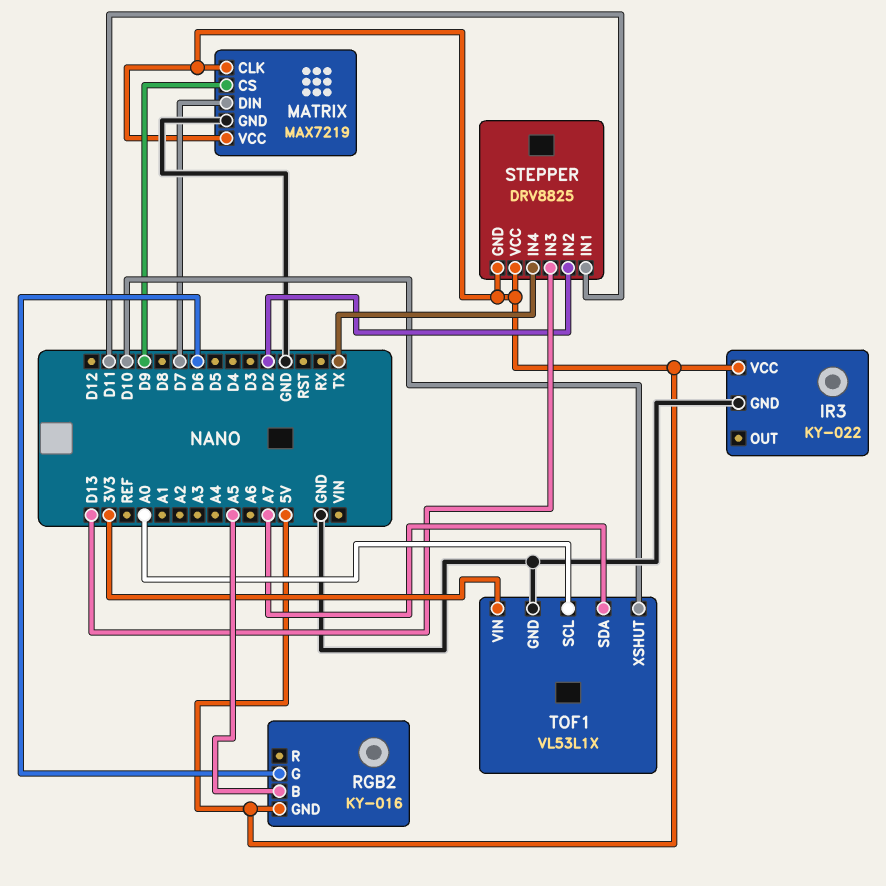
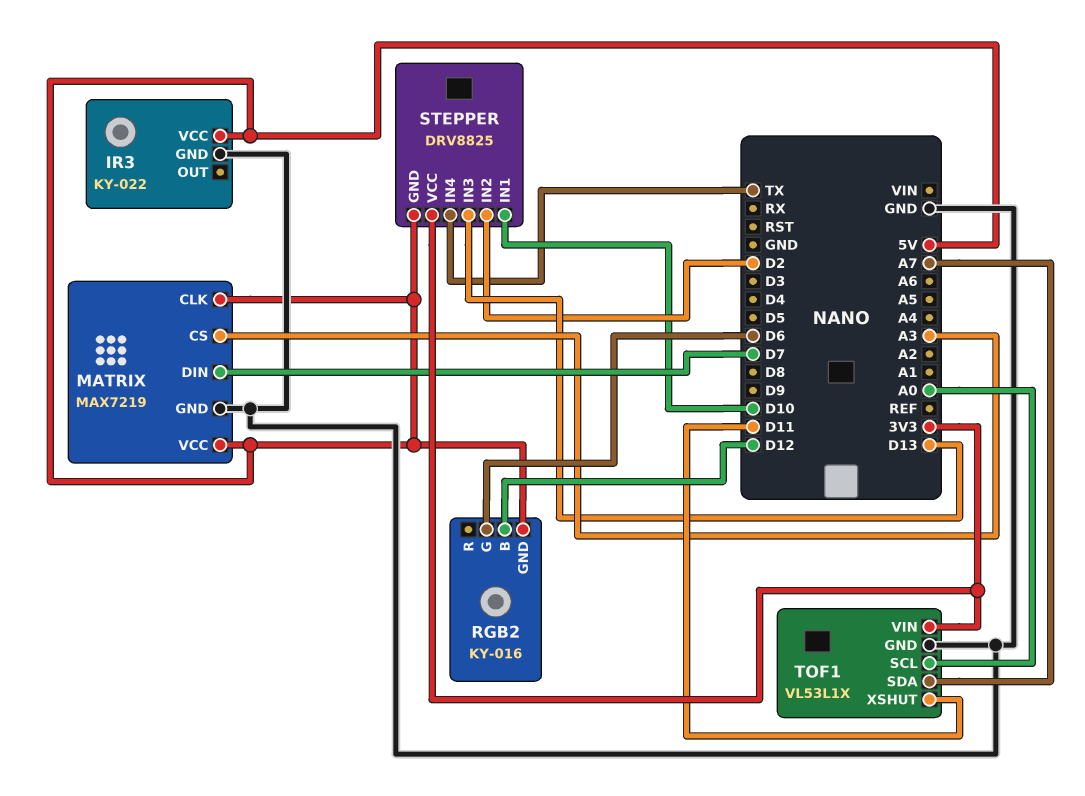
MATRIX pin CS: D9 -> A3
RGB2 pin B: A5 -> D12
STEPPER pin IN1: D11 -> D10
STEPPER pin VCC: 5V -> 3V3
TOF1 pin XSHUT: D10 -> D11

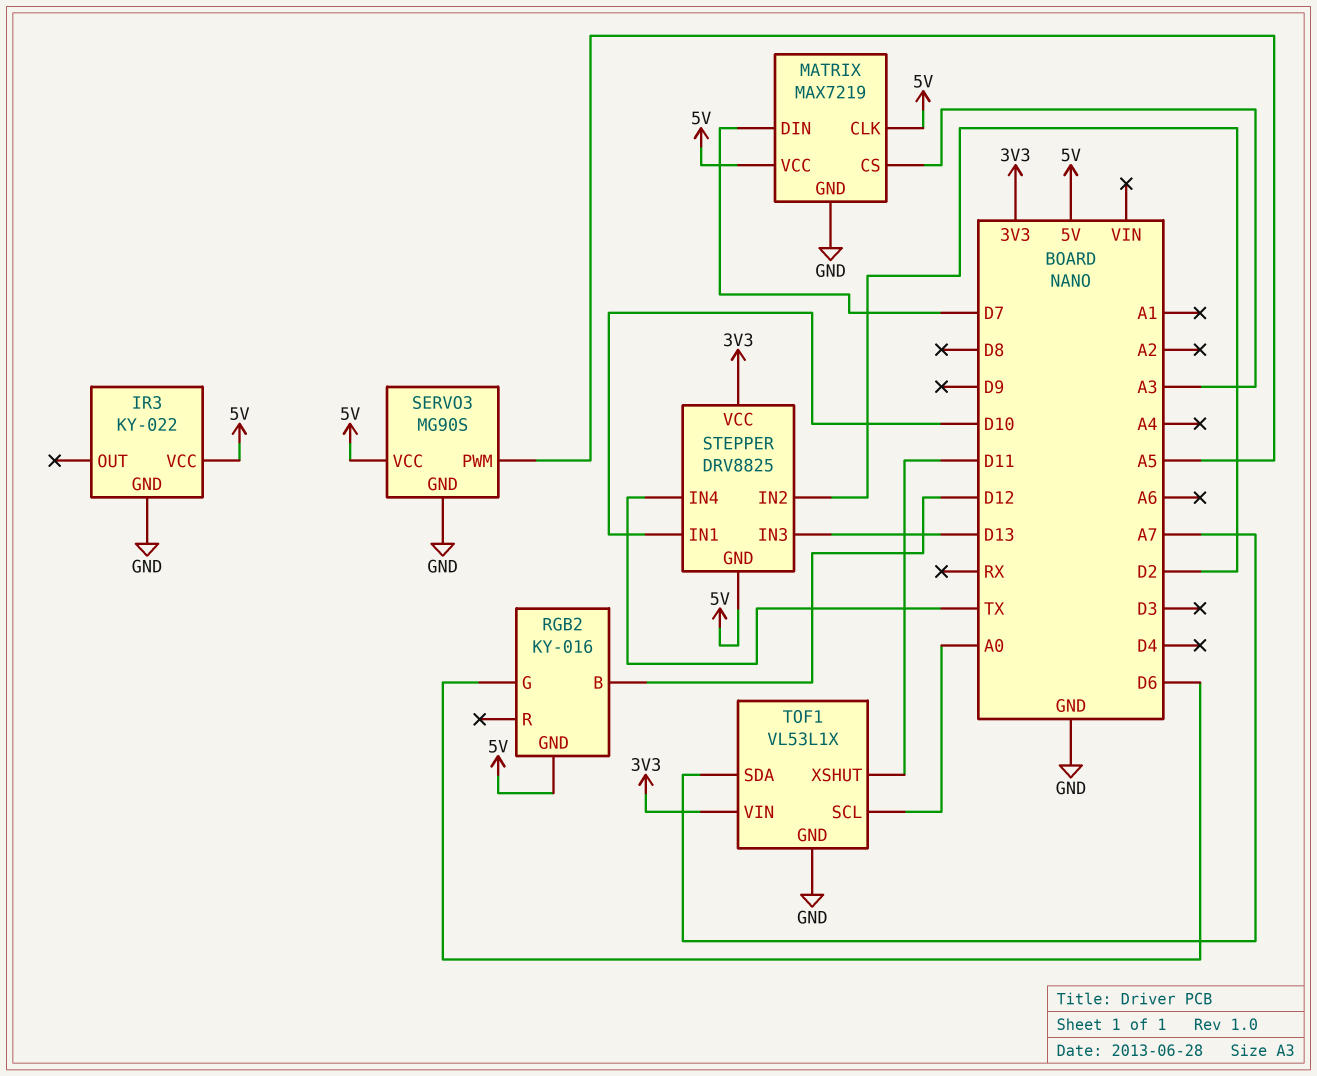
SERVO3: none -> MG90S
SERVO3 pin GND: none -> GND
SERVO3 pin PWM: none -> A5
SERVO3 pin VCC: none -> 5V

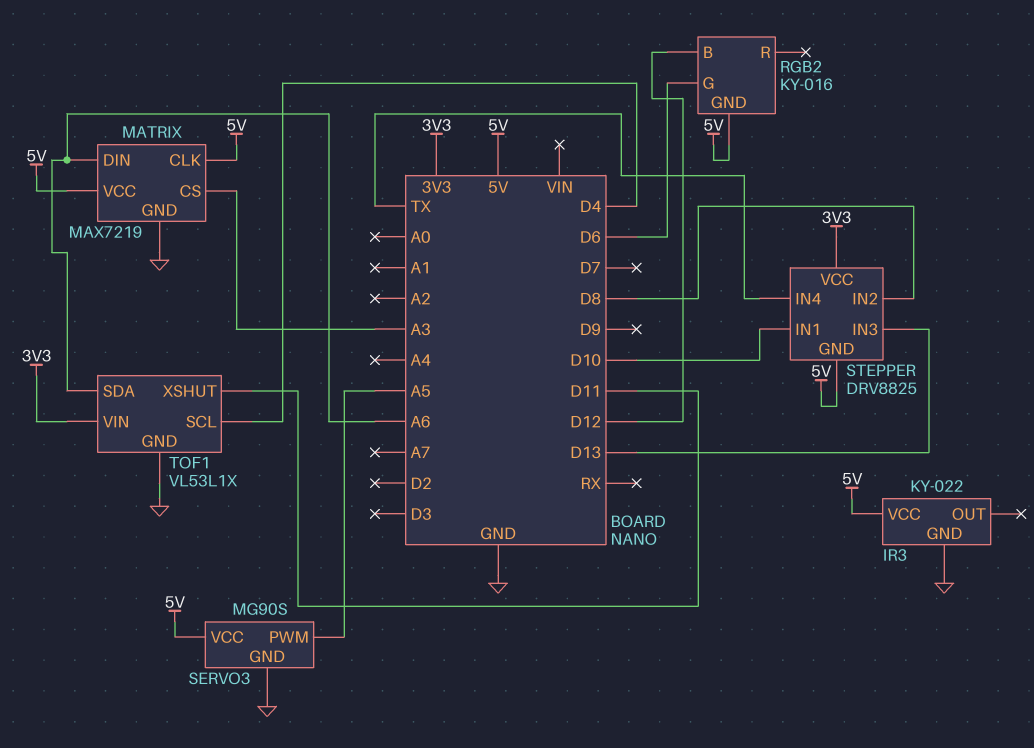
MATRIX pin DIN: D7 -> A6
STEPPER pin IN2: D2 -> D8
TOF1 pin SCL: A0 -> D4
TOF1 pin SDA: A7 -> A6

